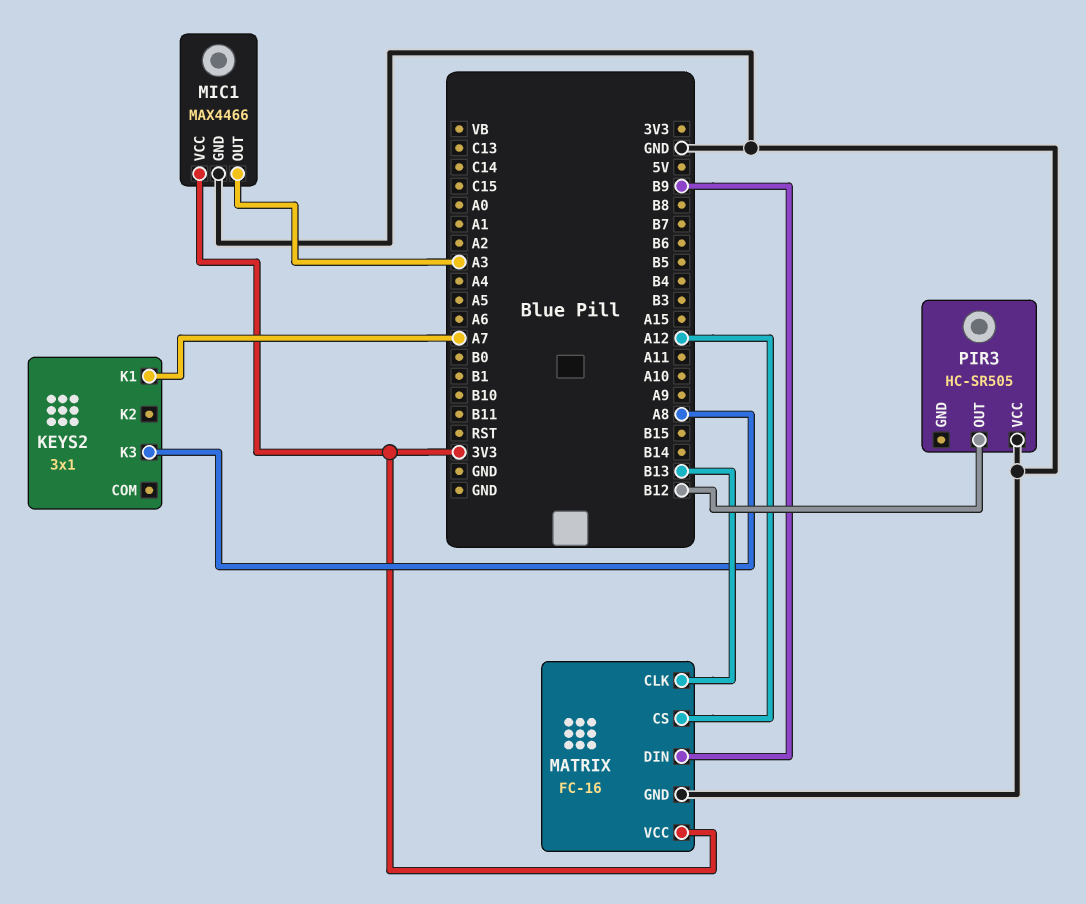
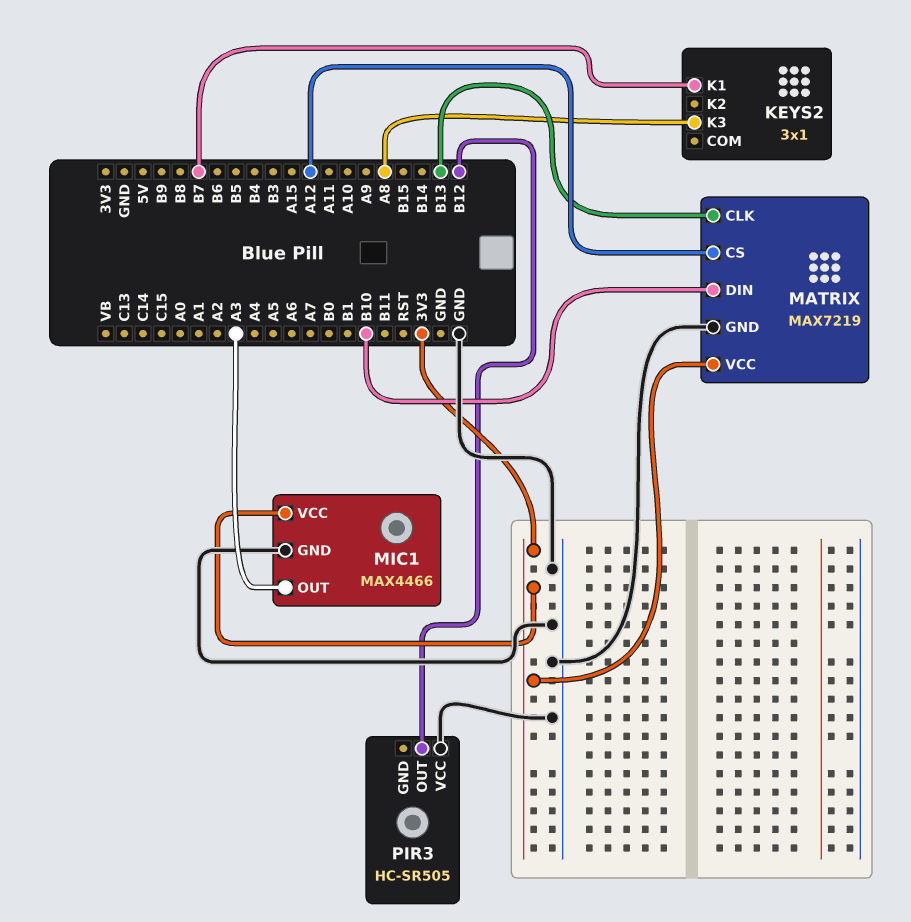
KEYS2 pin K1: A7 -> B7
MATRIX: FC-16 -> MAX7219
MATRIX pin DIN: B9 -> B10

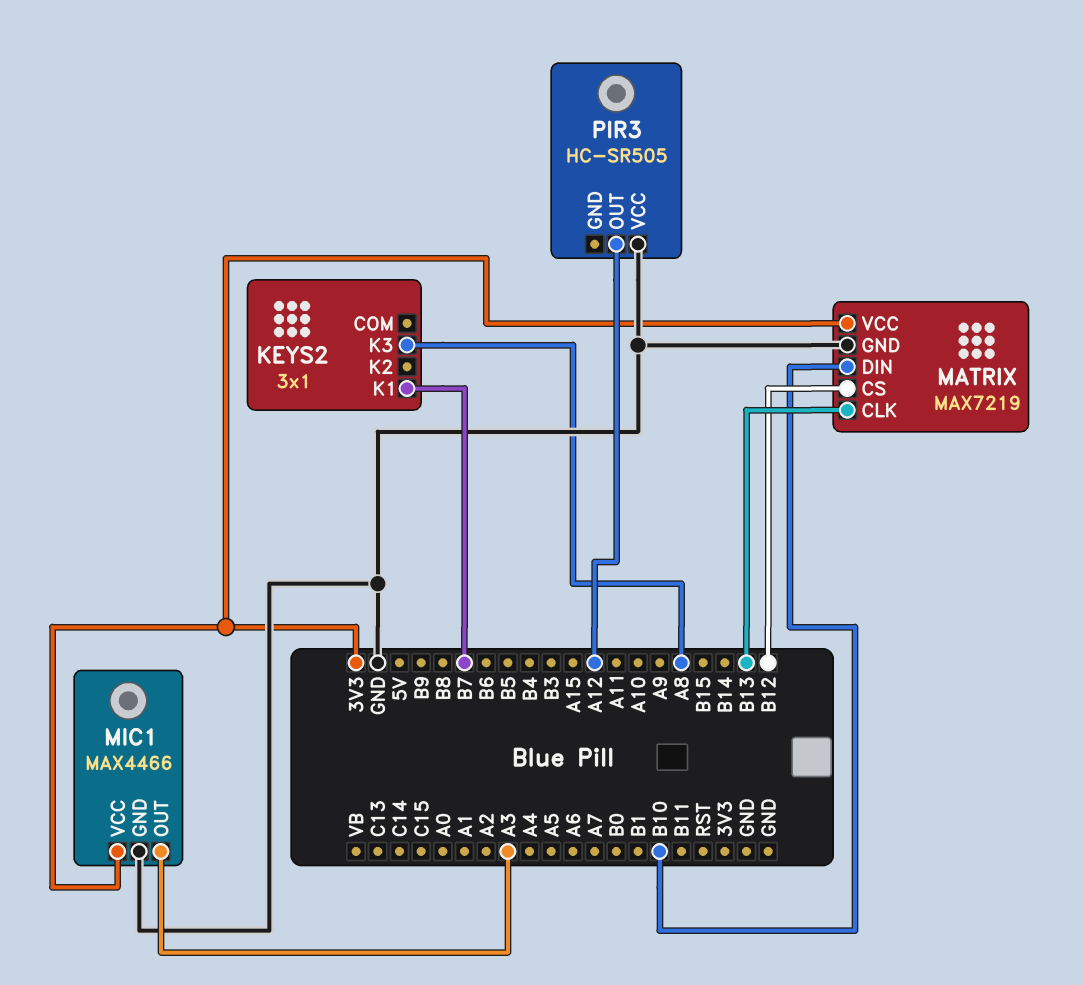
MATRIX pin CS: A12 -> B12
PIR3 pin OUT: B12 -> A12

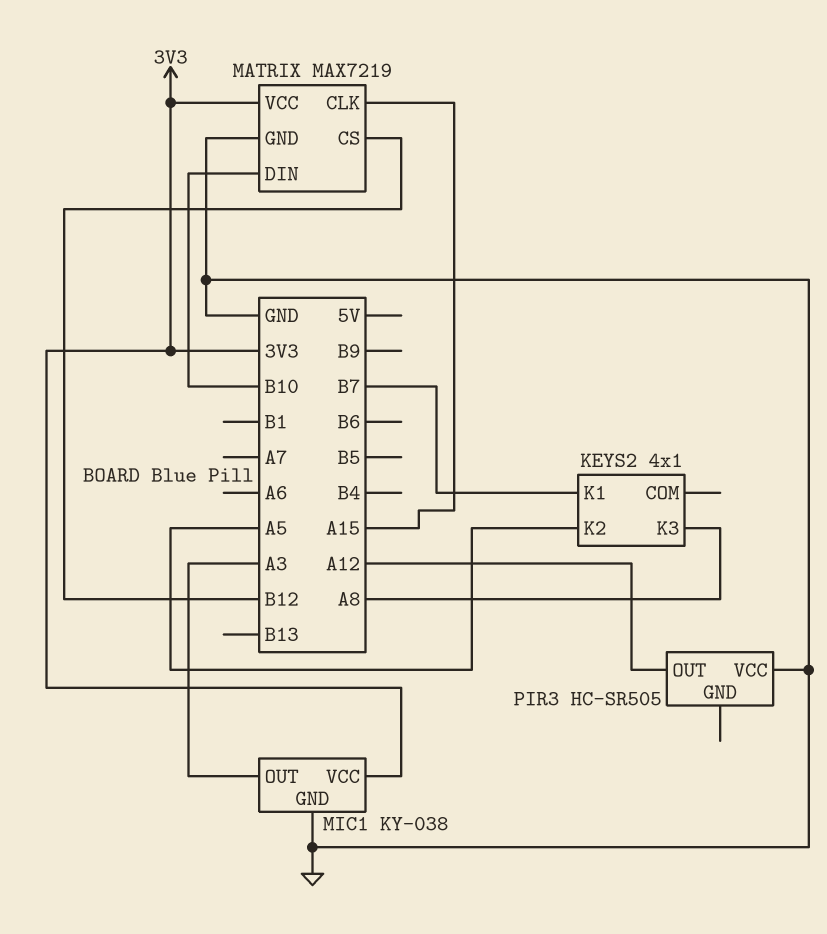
KEYS2: 3x1 -> 4x1
KEYS2 pin K2: none -> A5
MATRIX pin CLK: B13 -> A15
MIC1: MAX4466 -> KY-038

